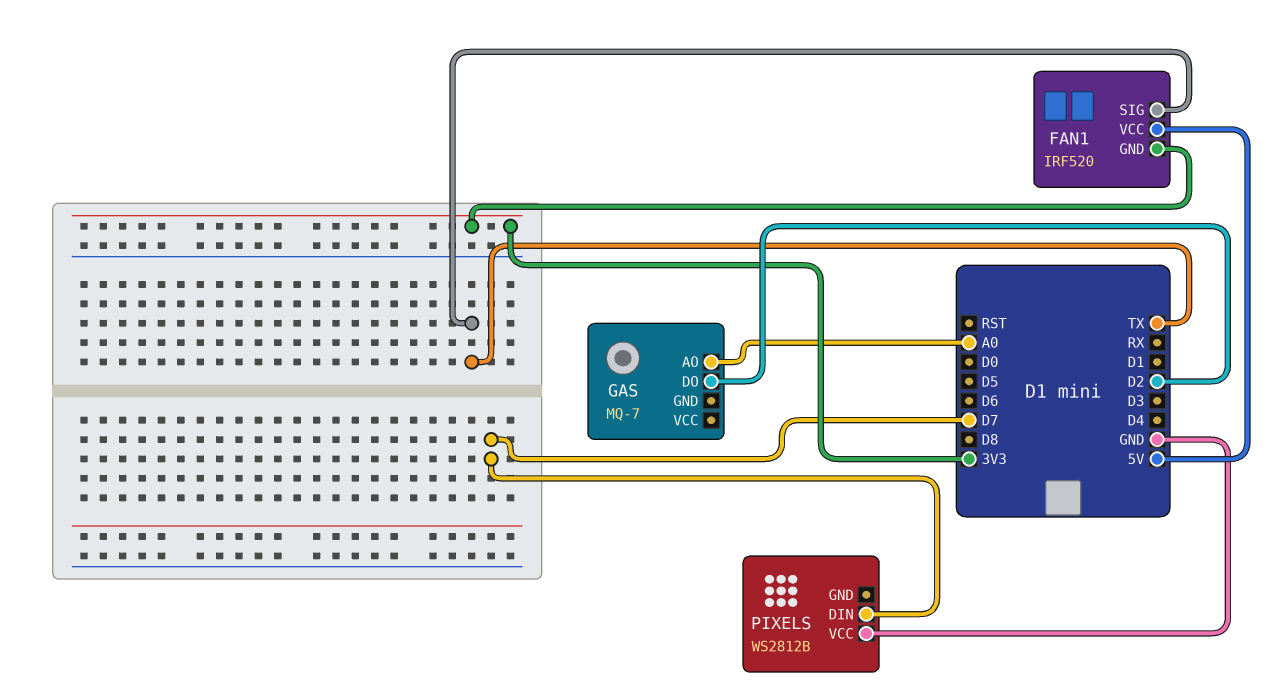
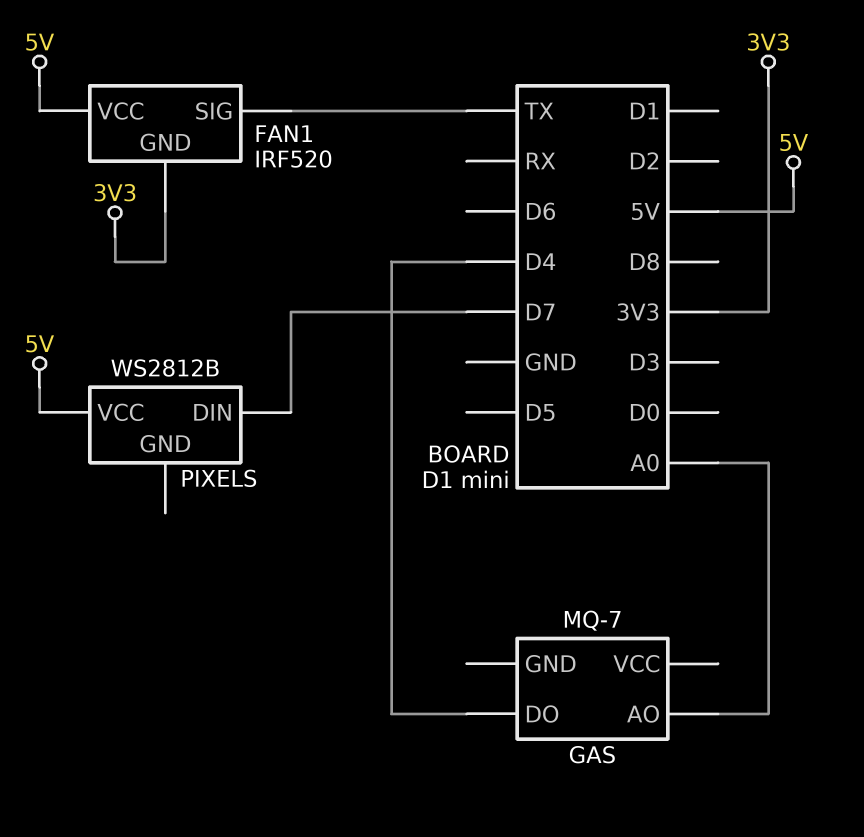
GAS pin DO: D2 -> D4
PIXELS pin VCC: GND -> 5V

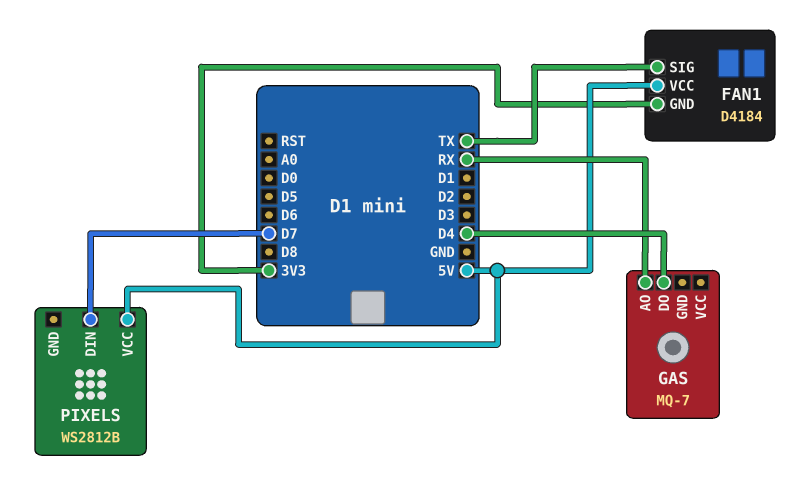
FAN1: IRF520 -> D4184
GAS pin AO: A0 -> RX

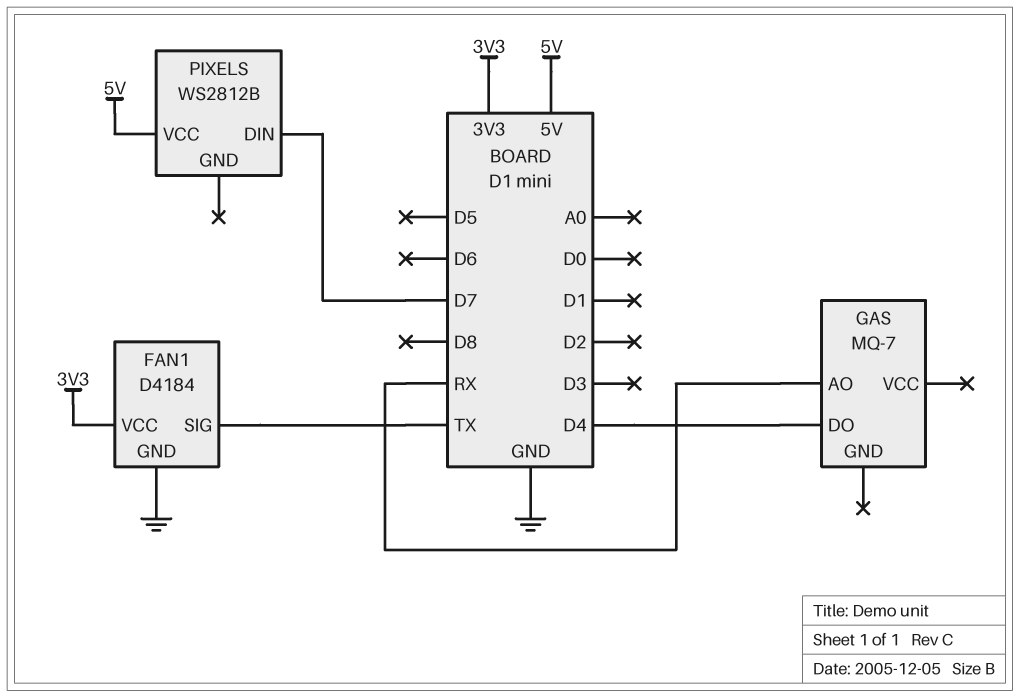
FAN1 pin GND: 3V3 -> GND
FAN1 pin VCC: 5V -> 3V3

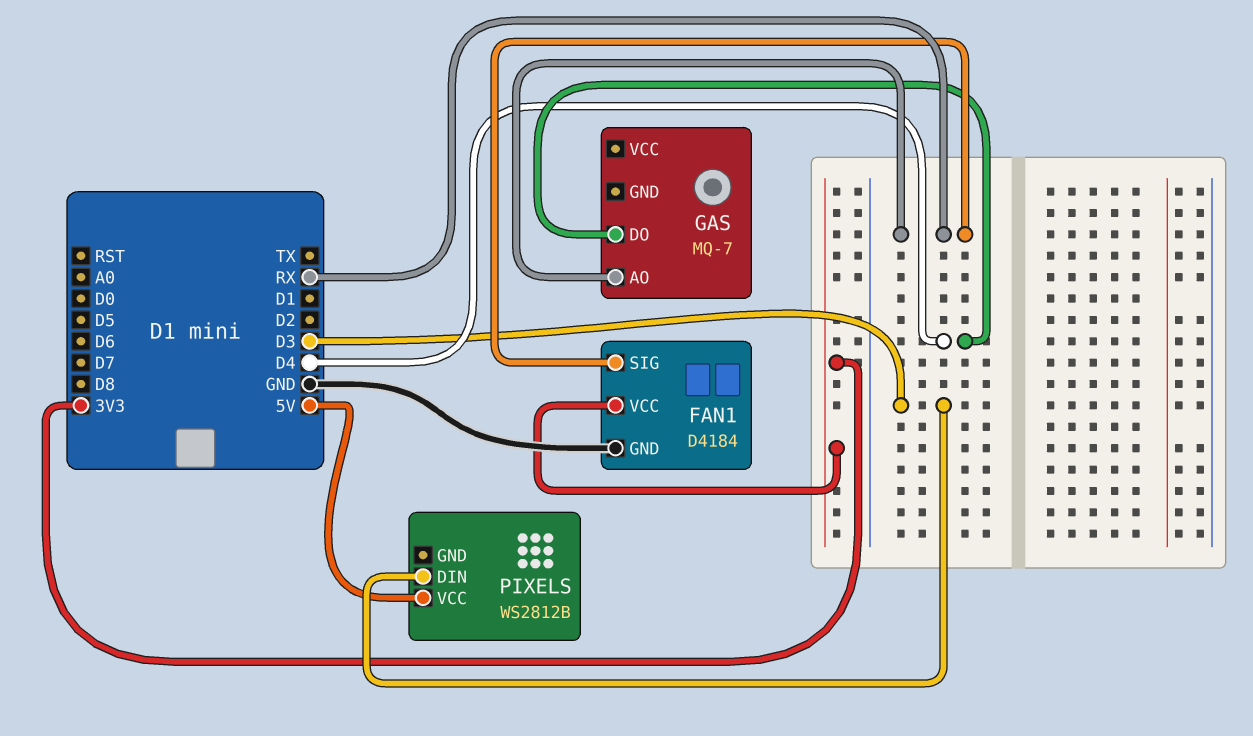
FAN1 pin SIG: TX -> RX
PIXELS pin DIN: D7 -> D3

